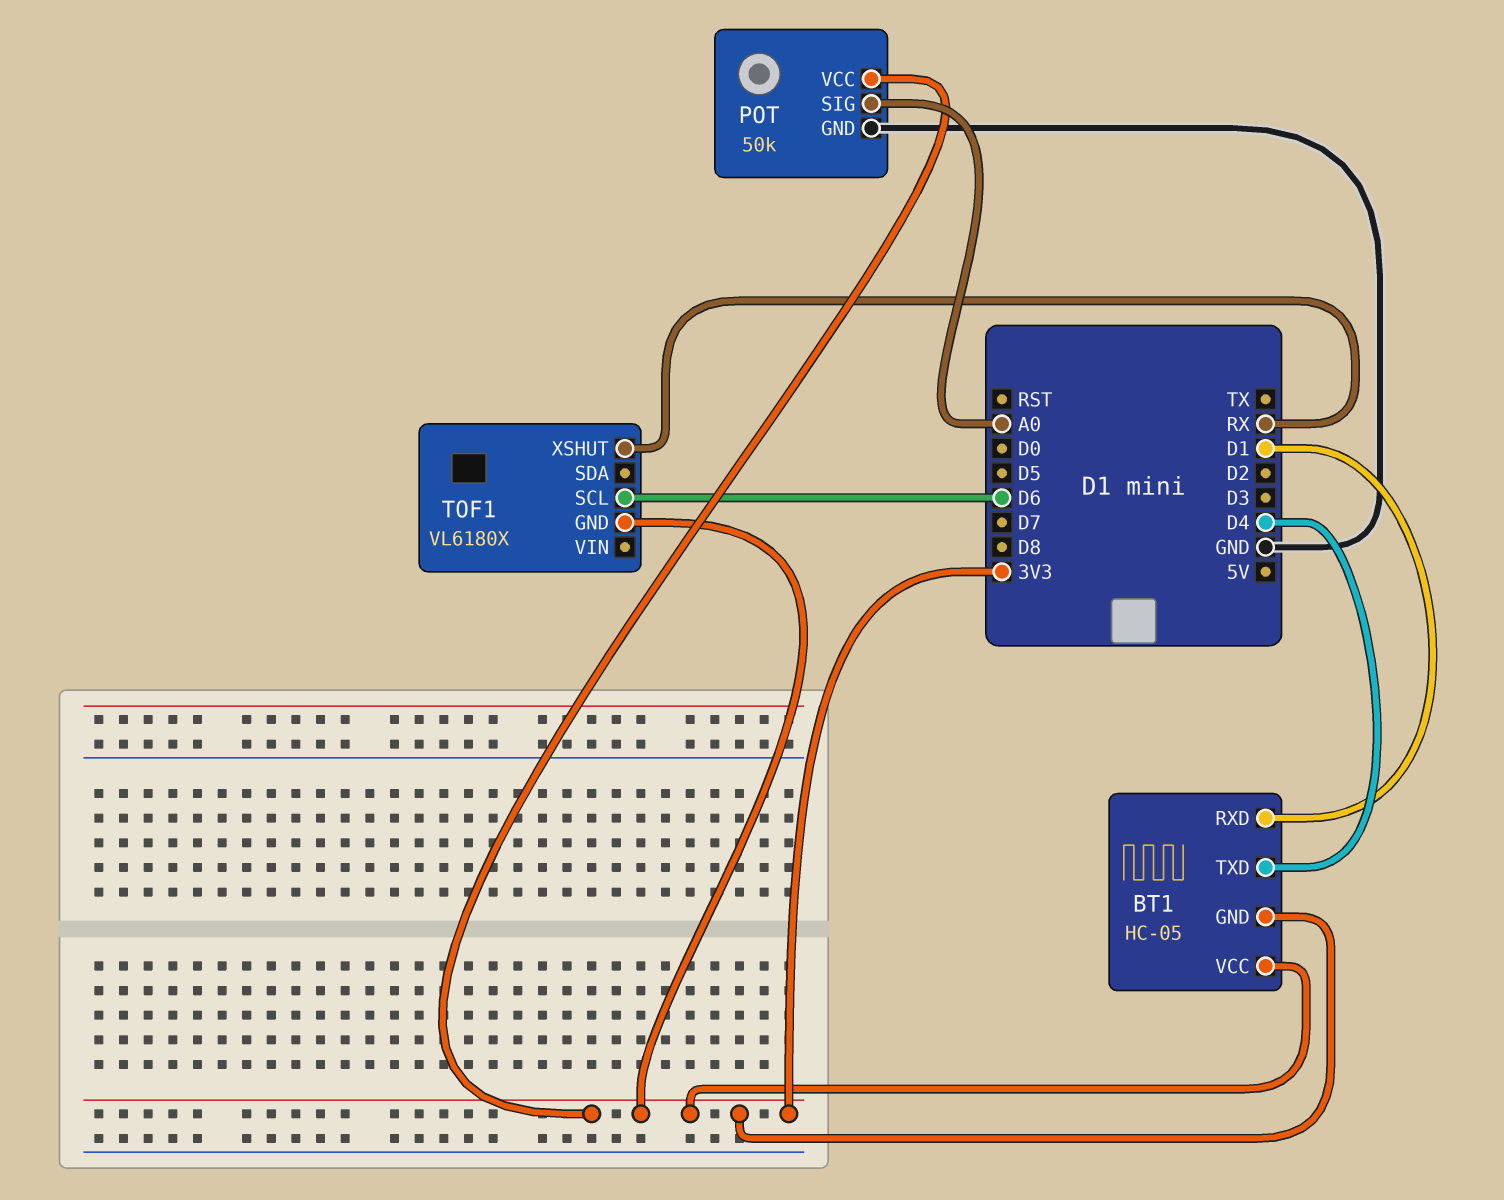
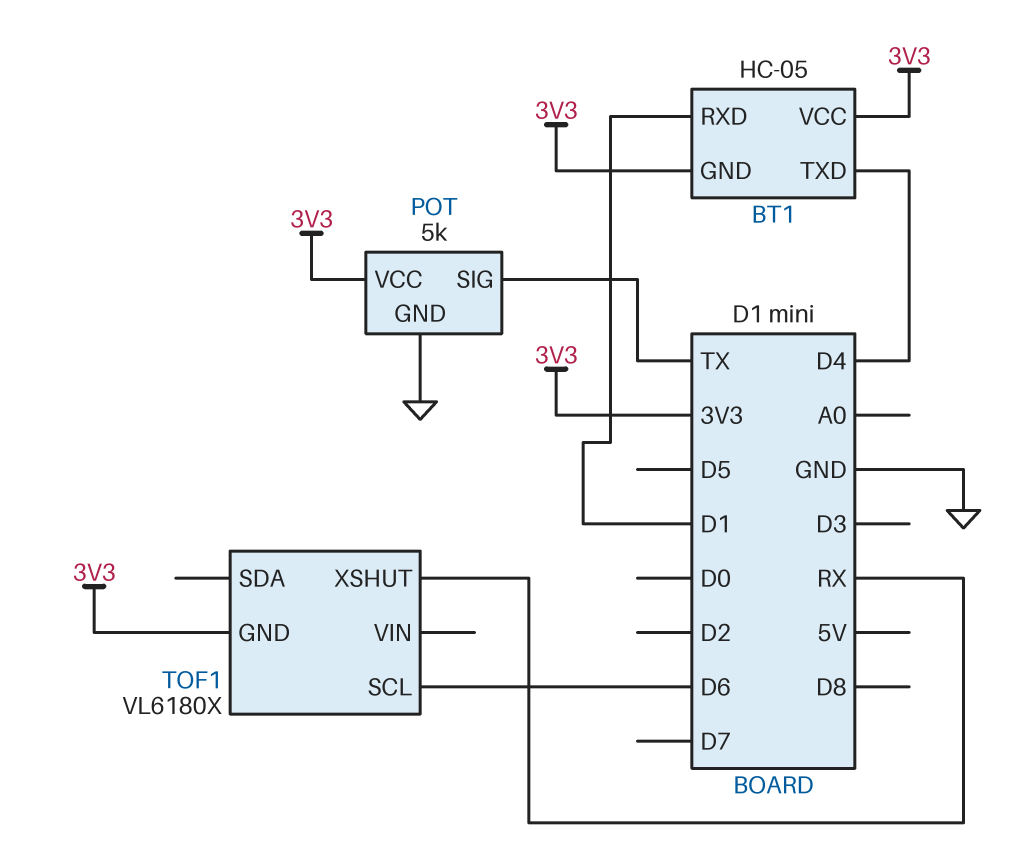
POT: 50k -> 5k
POT pin SIG: A0 -> TX

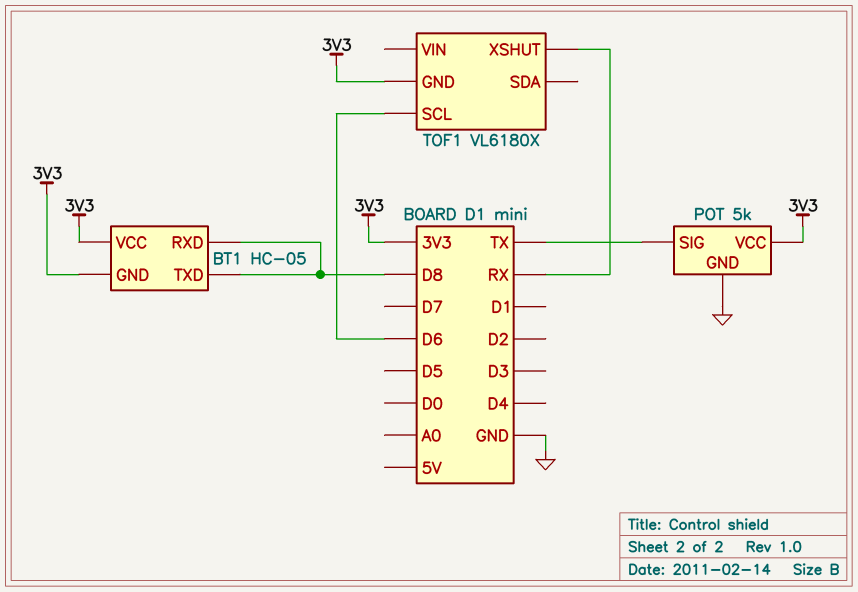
BT1 pin RXD: D1 -> D8
BT1 pin TXD: D4 -> D8

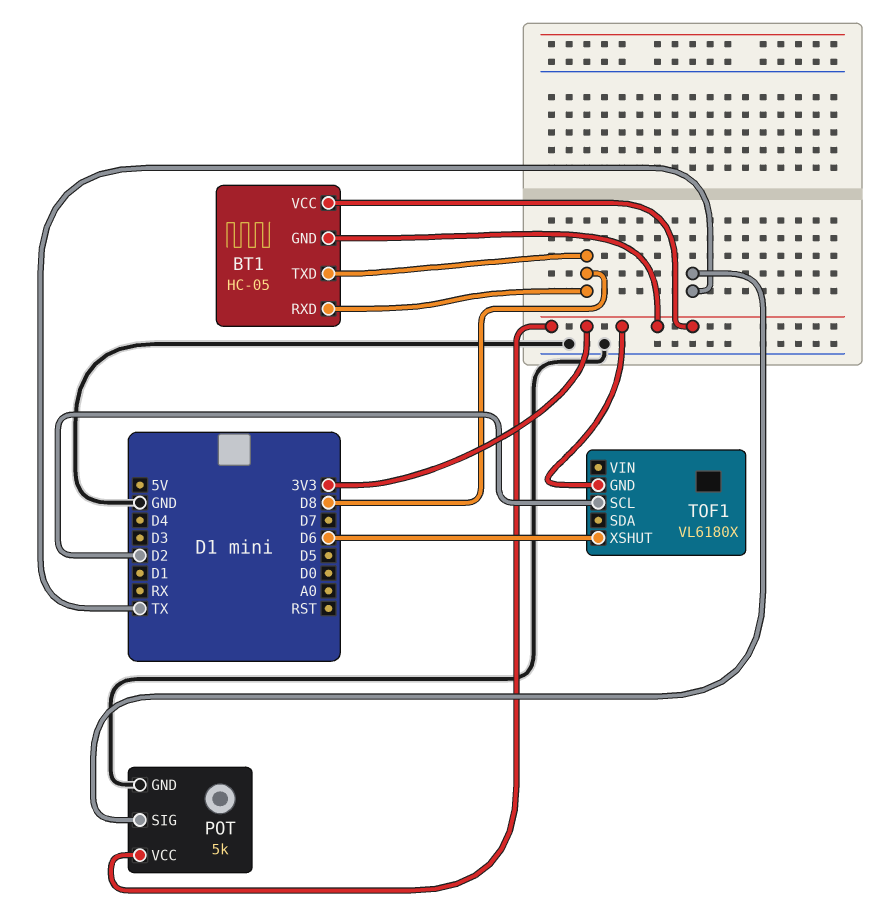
TOF1 pin SCL: D6 -> D2
TOF1 pin XSHUT: RX -> D6

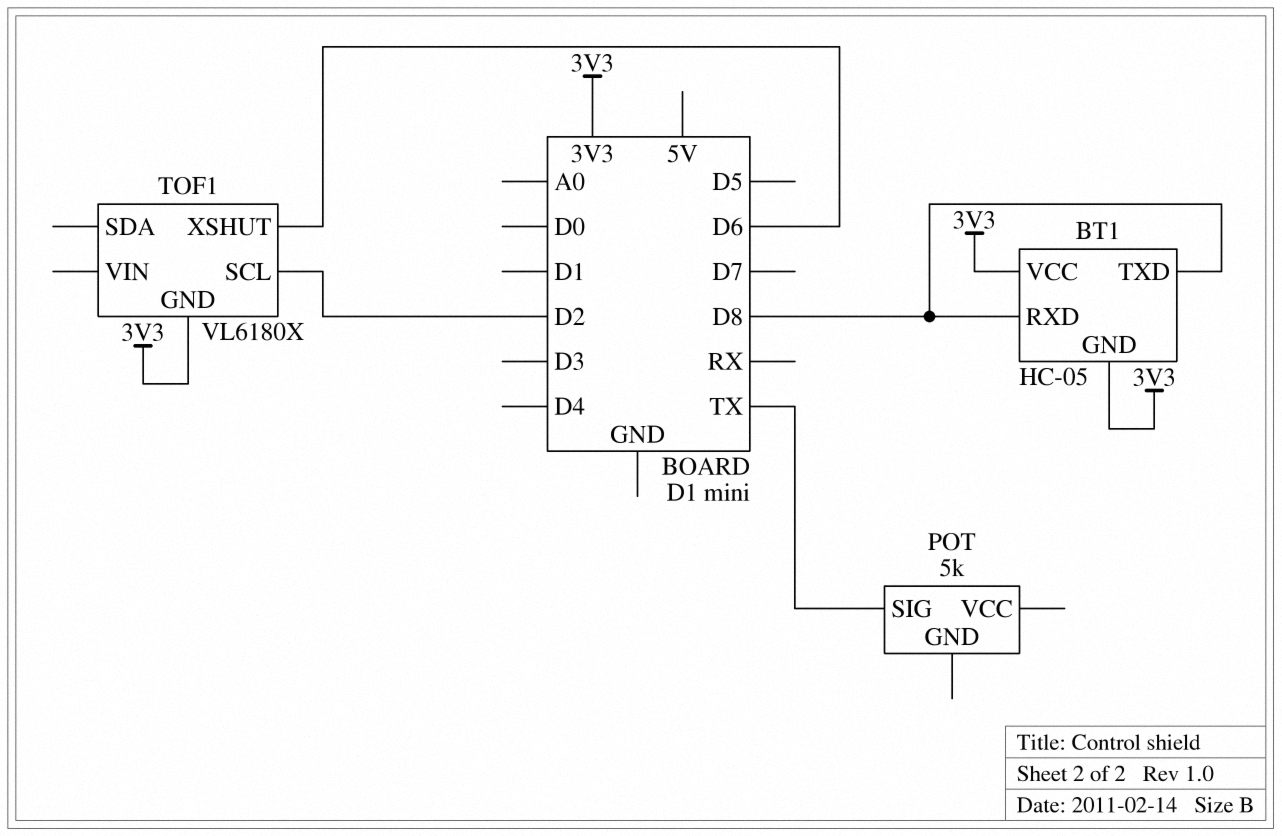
POT pin GND: GND -> none
POT pin VCC: 3V3 -> none

